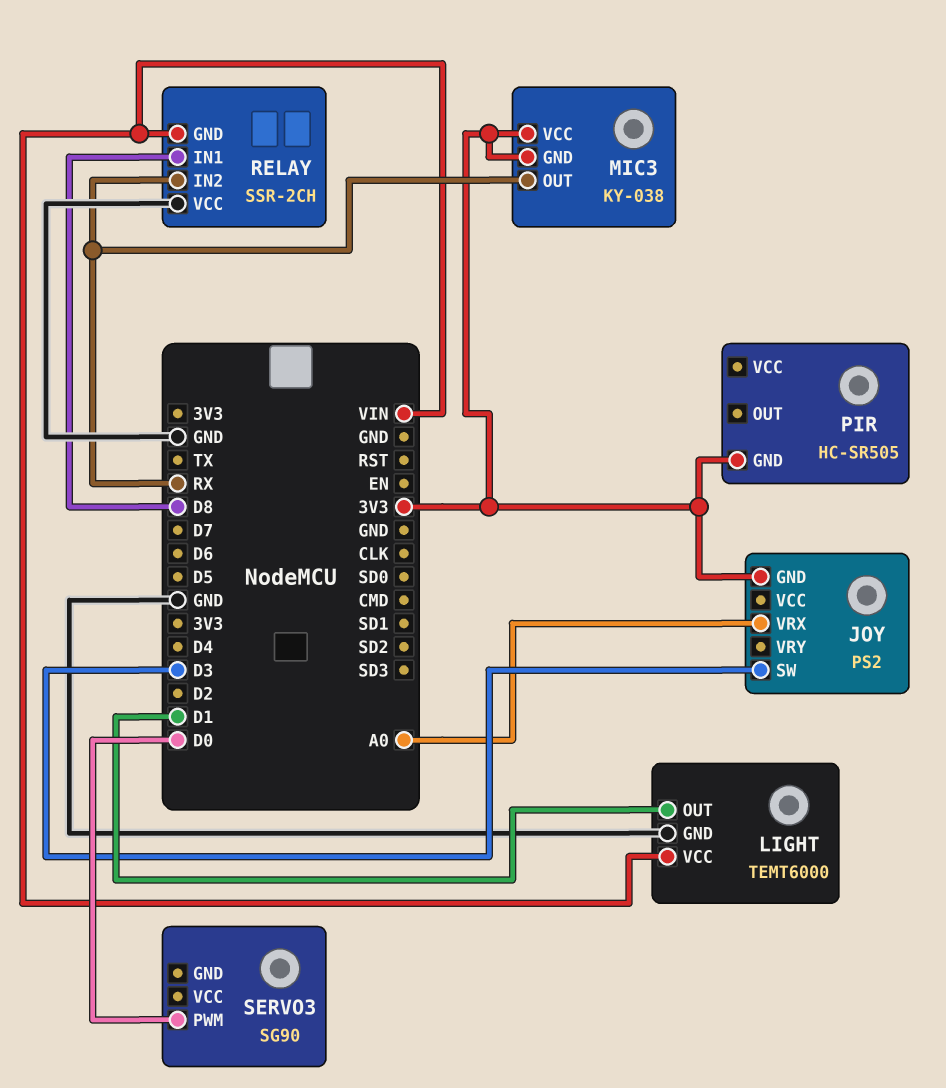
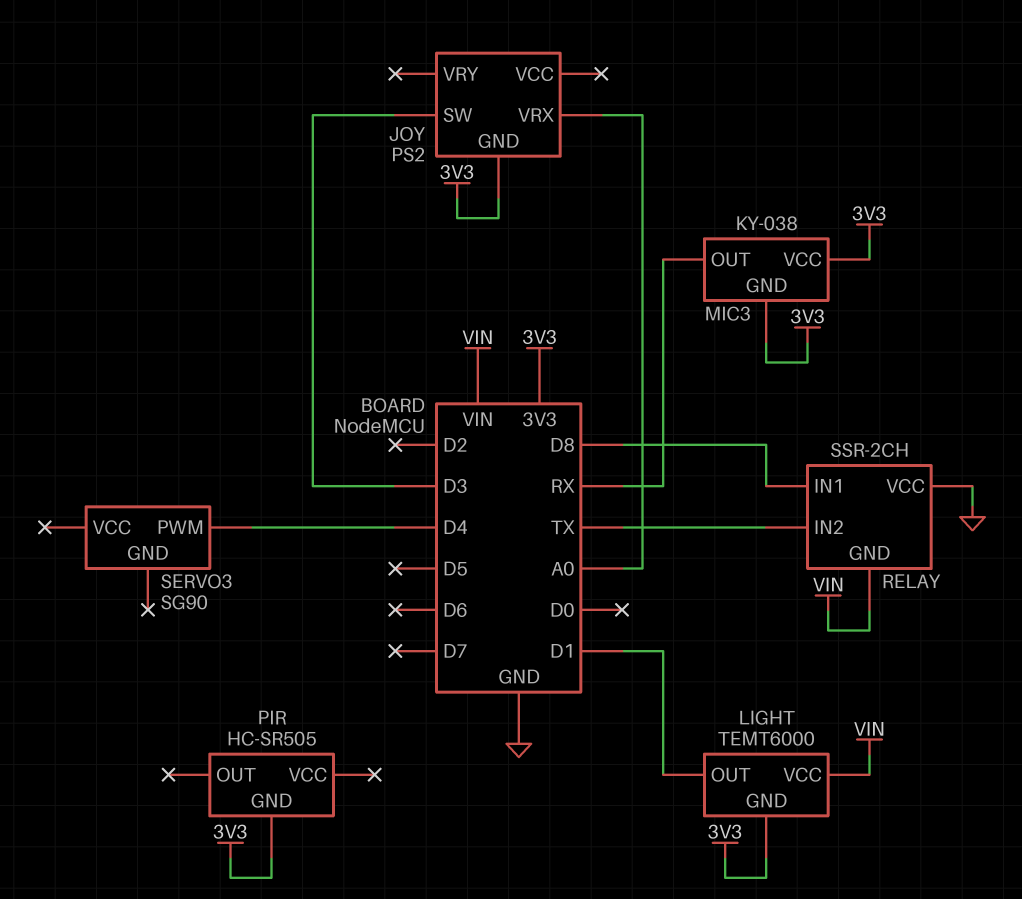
LIGHT pin GND: GND -> 3V3
RELAY pin IN2: RX -> TX
SERVO3 pin PWM: D0 -> D4

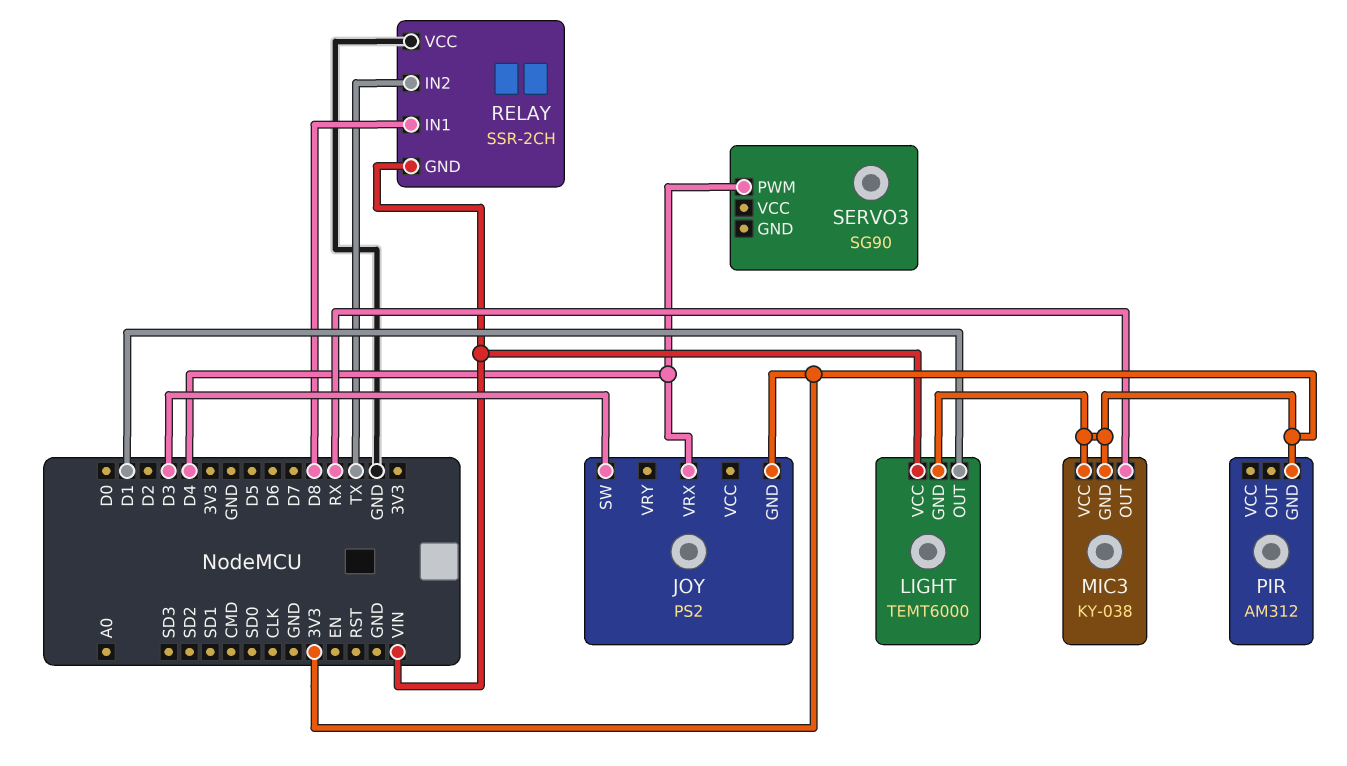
JOY pin VRX: A0 -> D4
PIR: HC-SR505 -> AM312

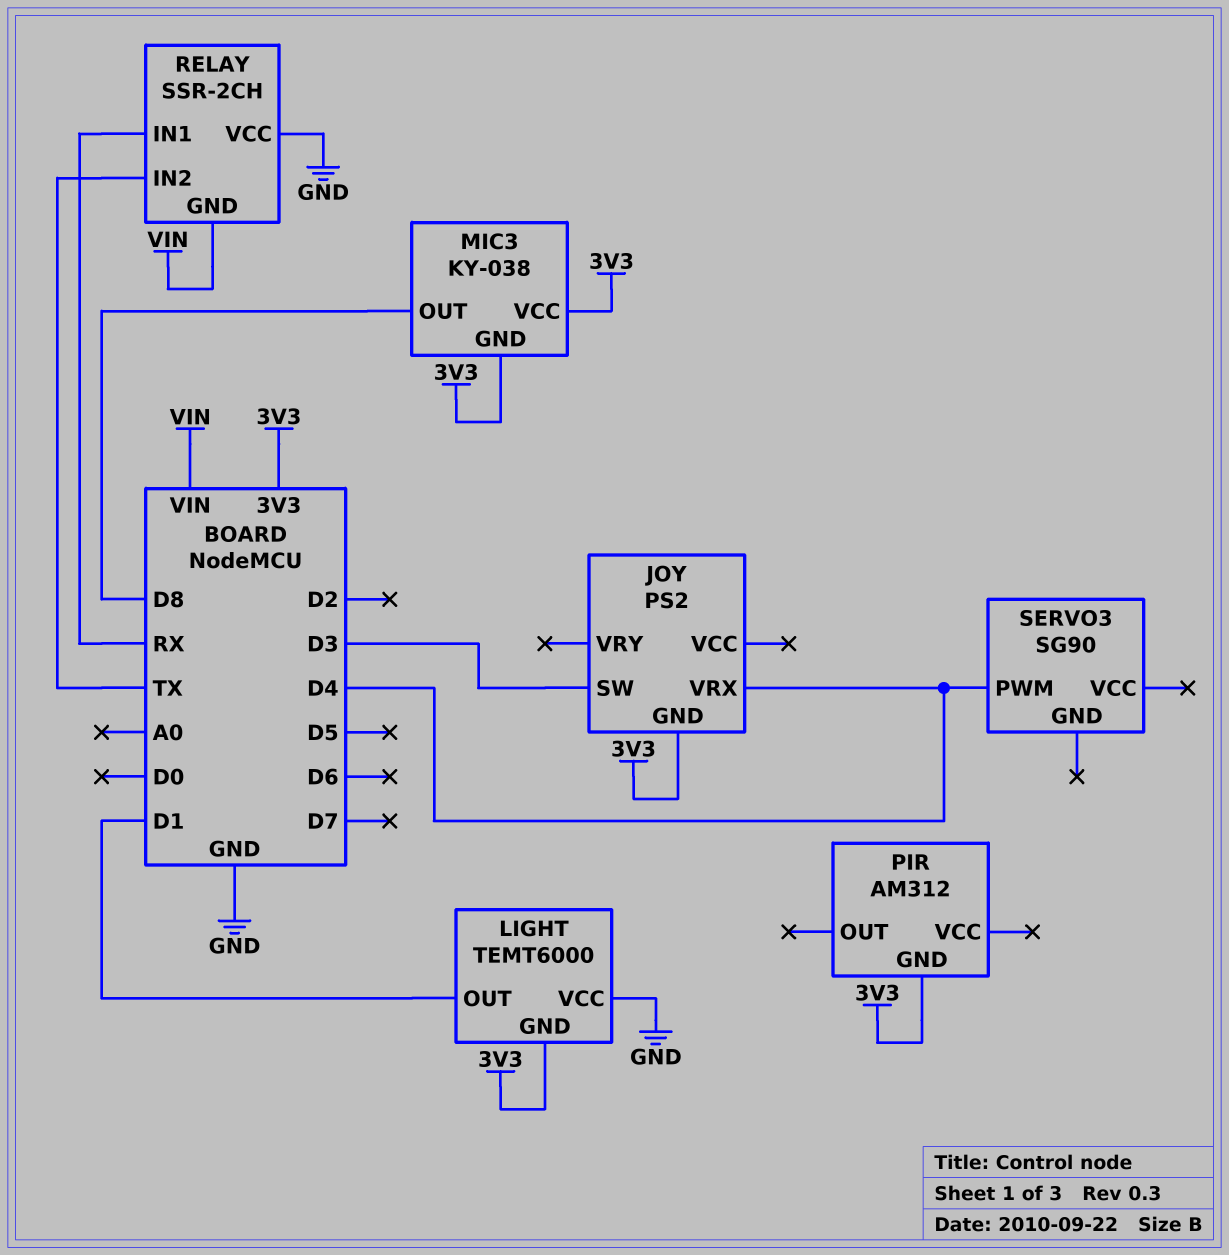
LIGHT pin VCC: VIN -> GND
MIC3 pin OUT: RX -> D8
RELAY pin IN1: D8 -> RX

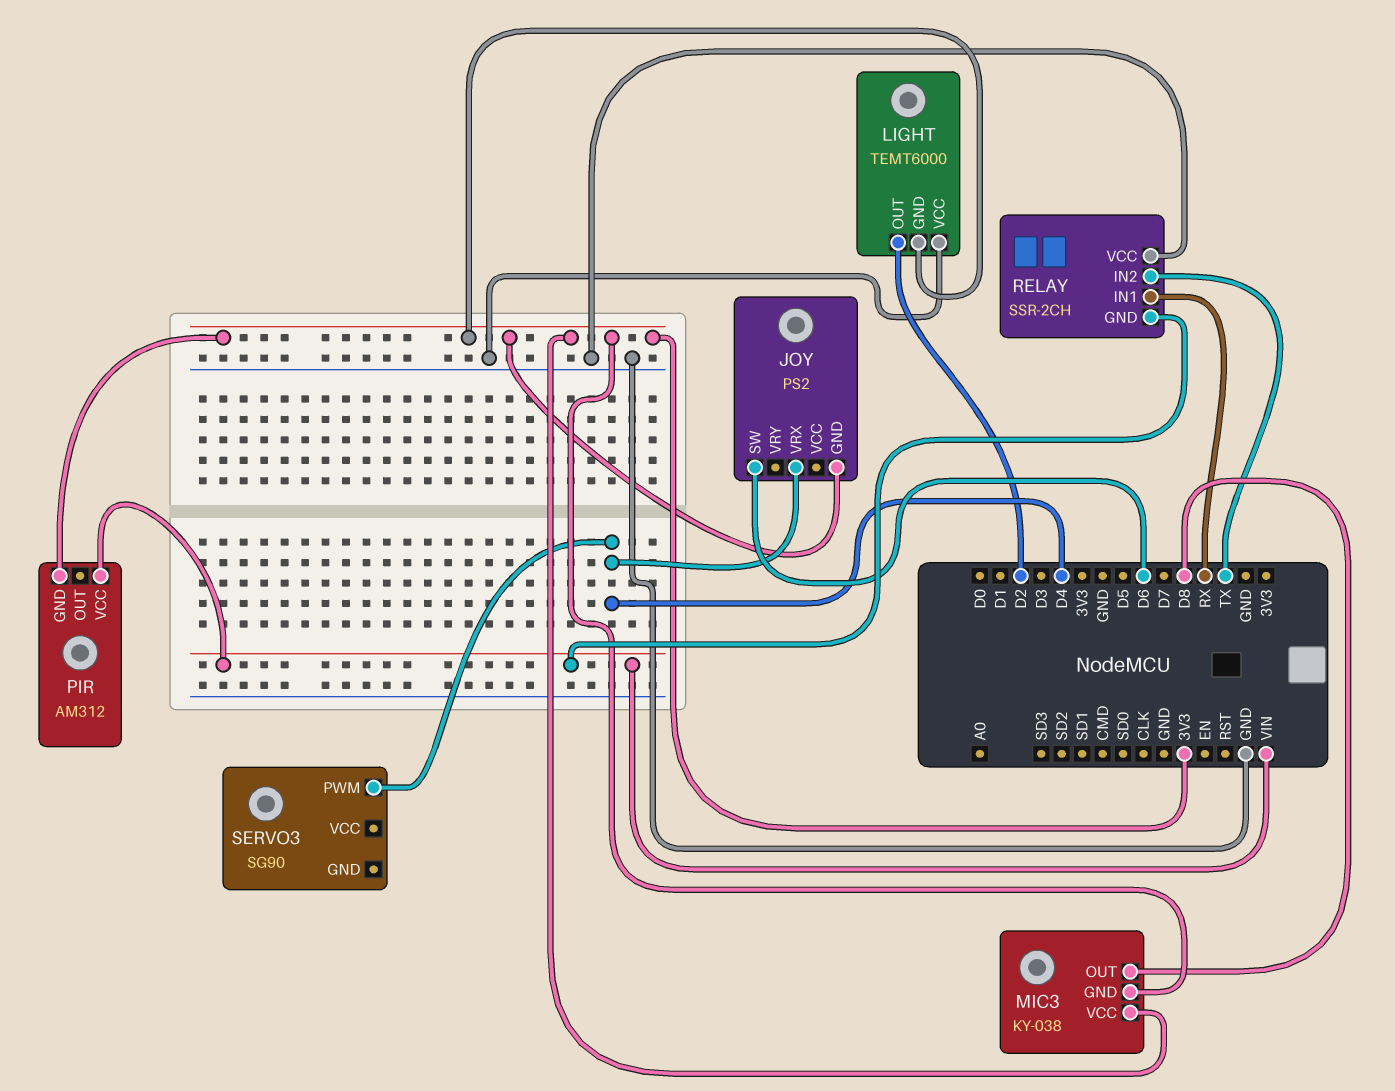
JOY pin SW: D3 -> D6
LIGHT pin OUT: D1 -> D2
PIR pin VCC: none -> VIN

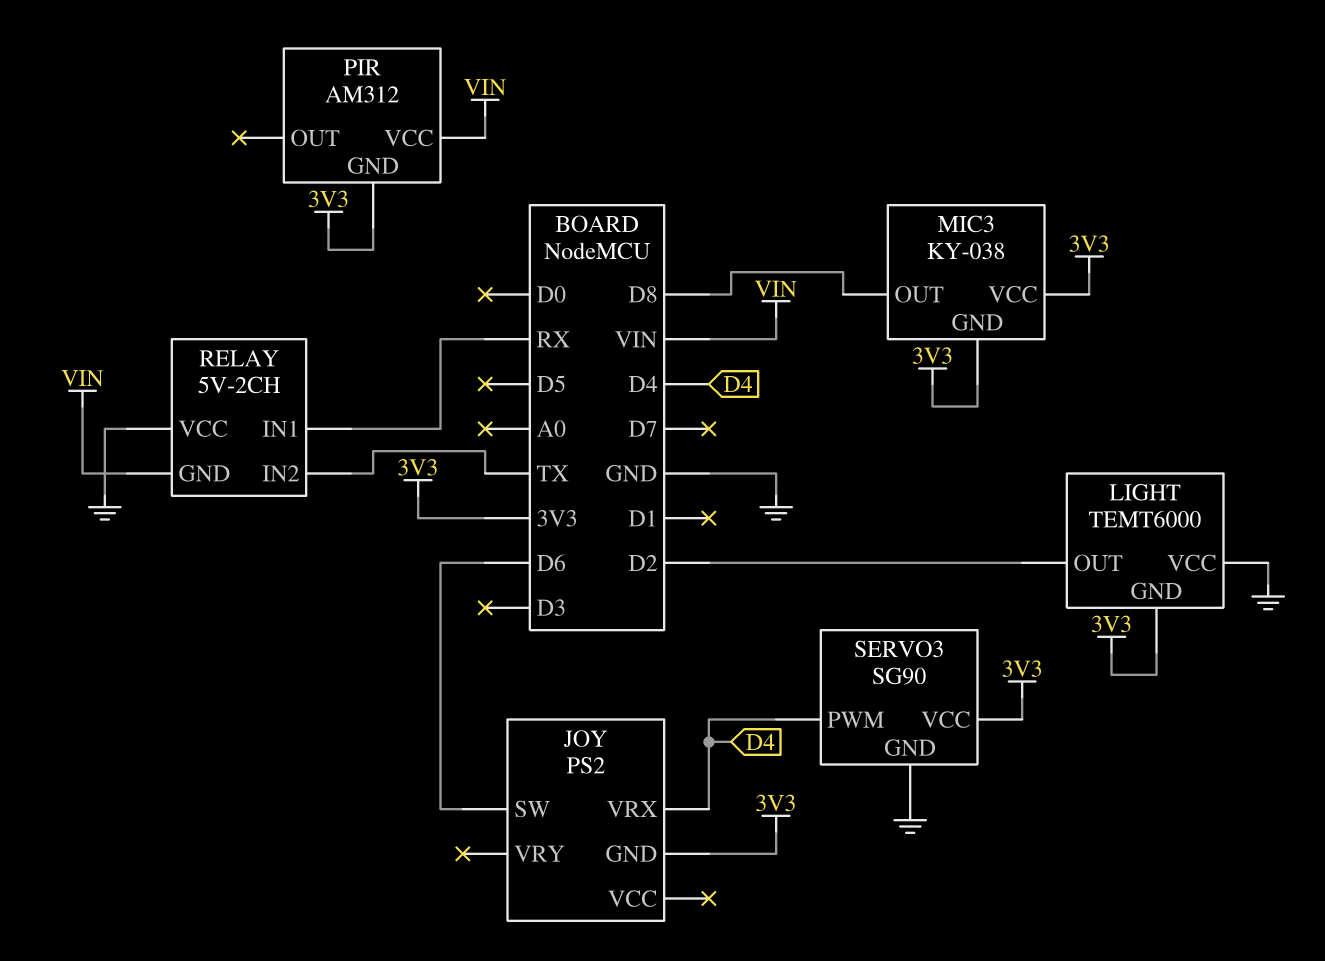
RELAY: SSR-2CH -> 5V-2CH
SERVO3 pin GND: none -> GND
SERVO3 pin VCC: none -> 3V3

